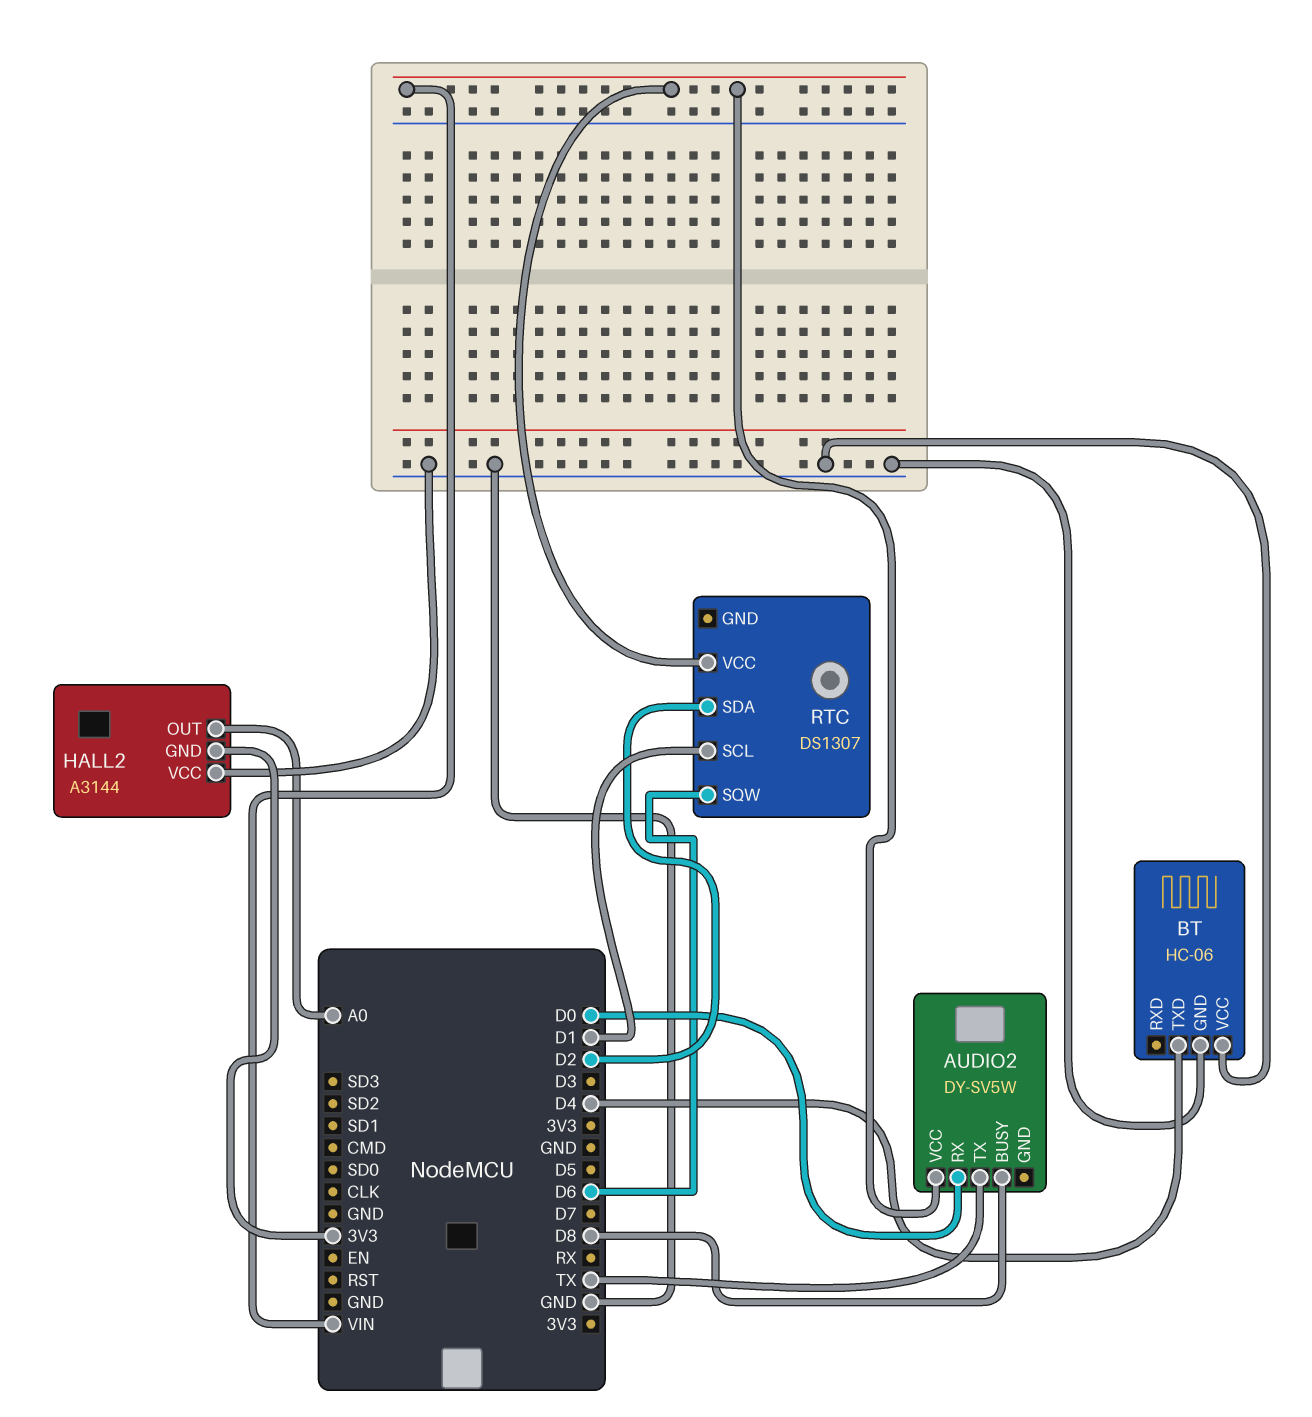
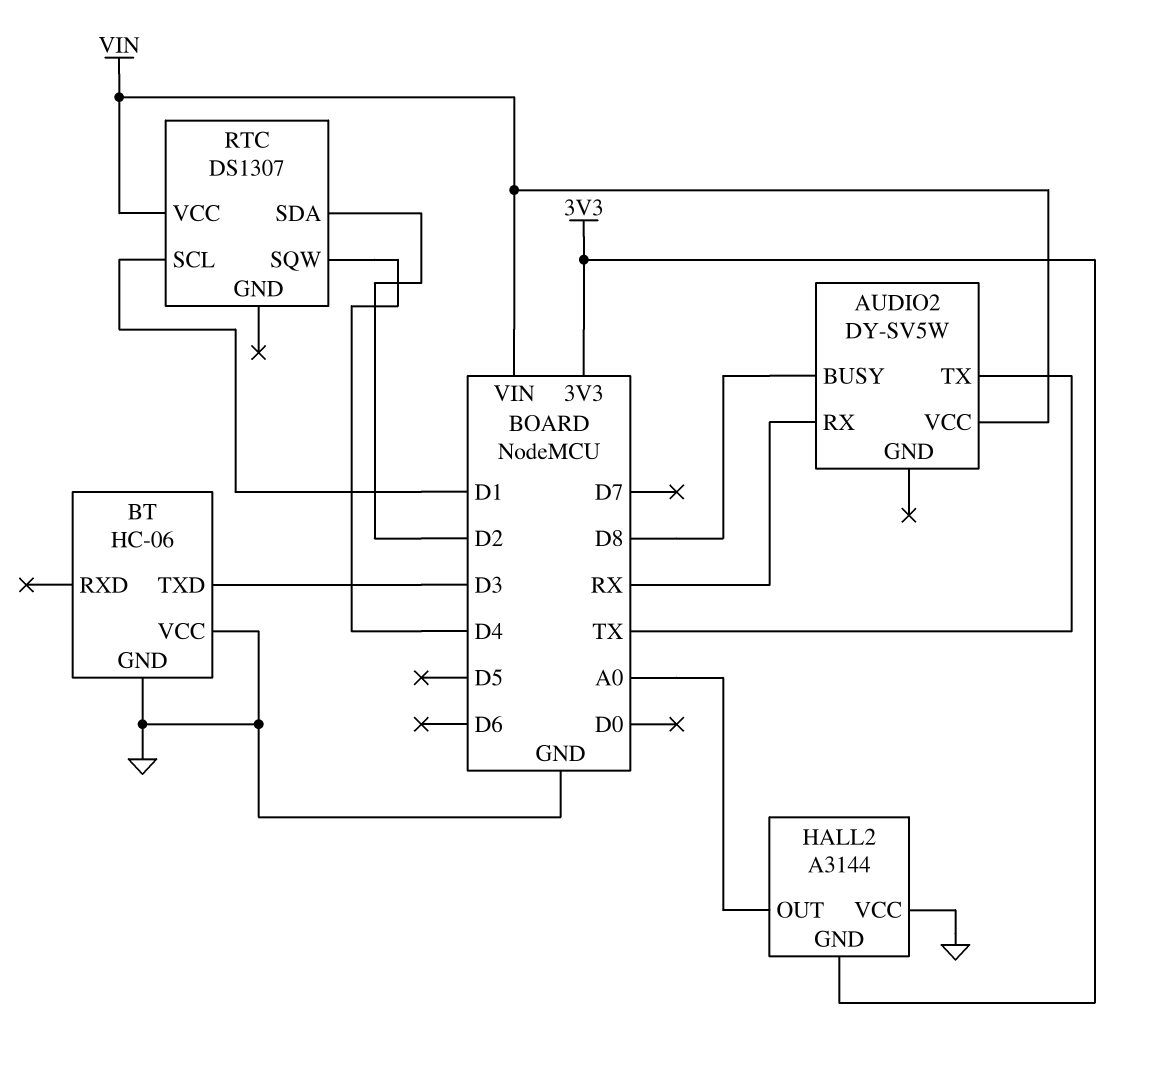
AUDIO2 pin RX: D0 -> RX
BT pin TXD: D4 -> D3
RTC pin SQW: D6 -> D4

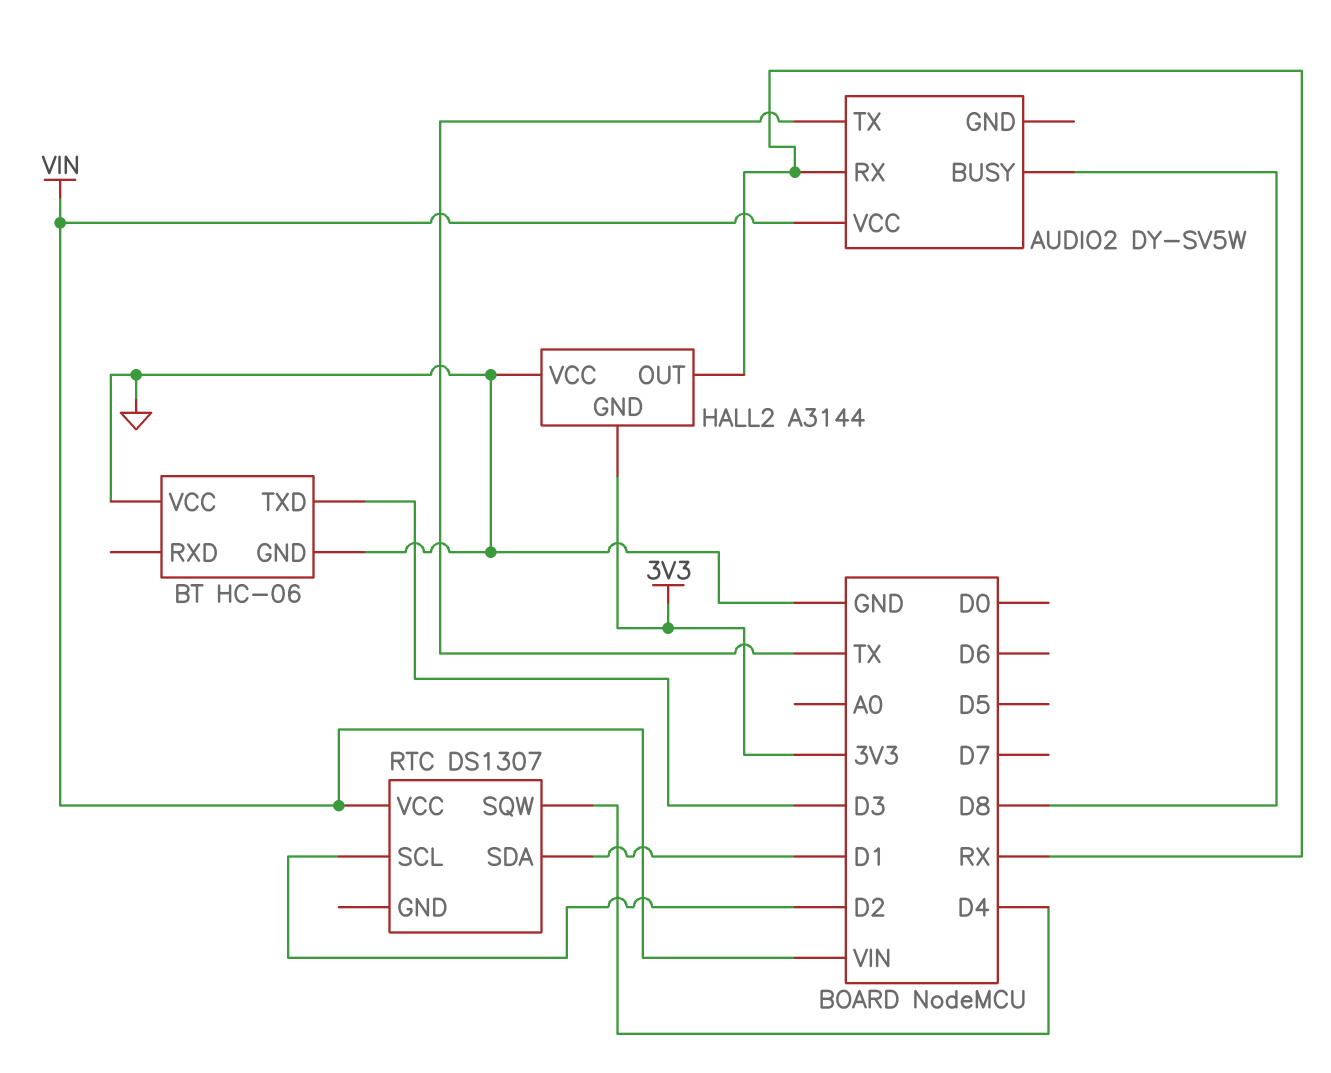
HALL2 pin OUT: A0 -> RX
RTC pin SCL: D1 -> D2
RTC pin SDA: D2 -> D1

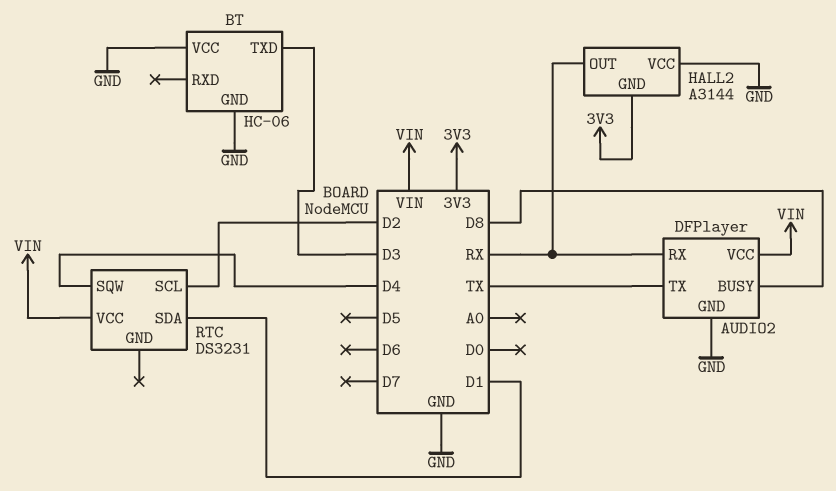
AUDIO2: DY-SV5W -> DFPlayer
AUDIO2 pin GND: none -> GND
RTC: DS1307 -> DS3231

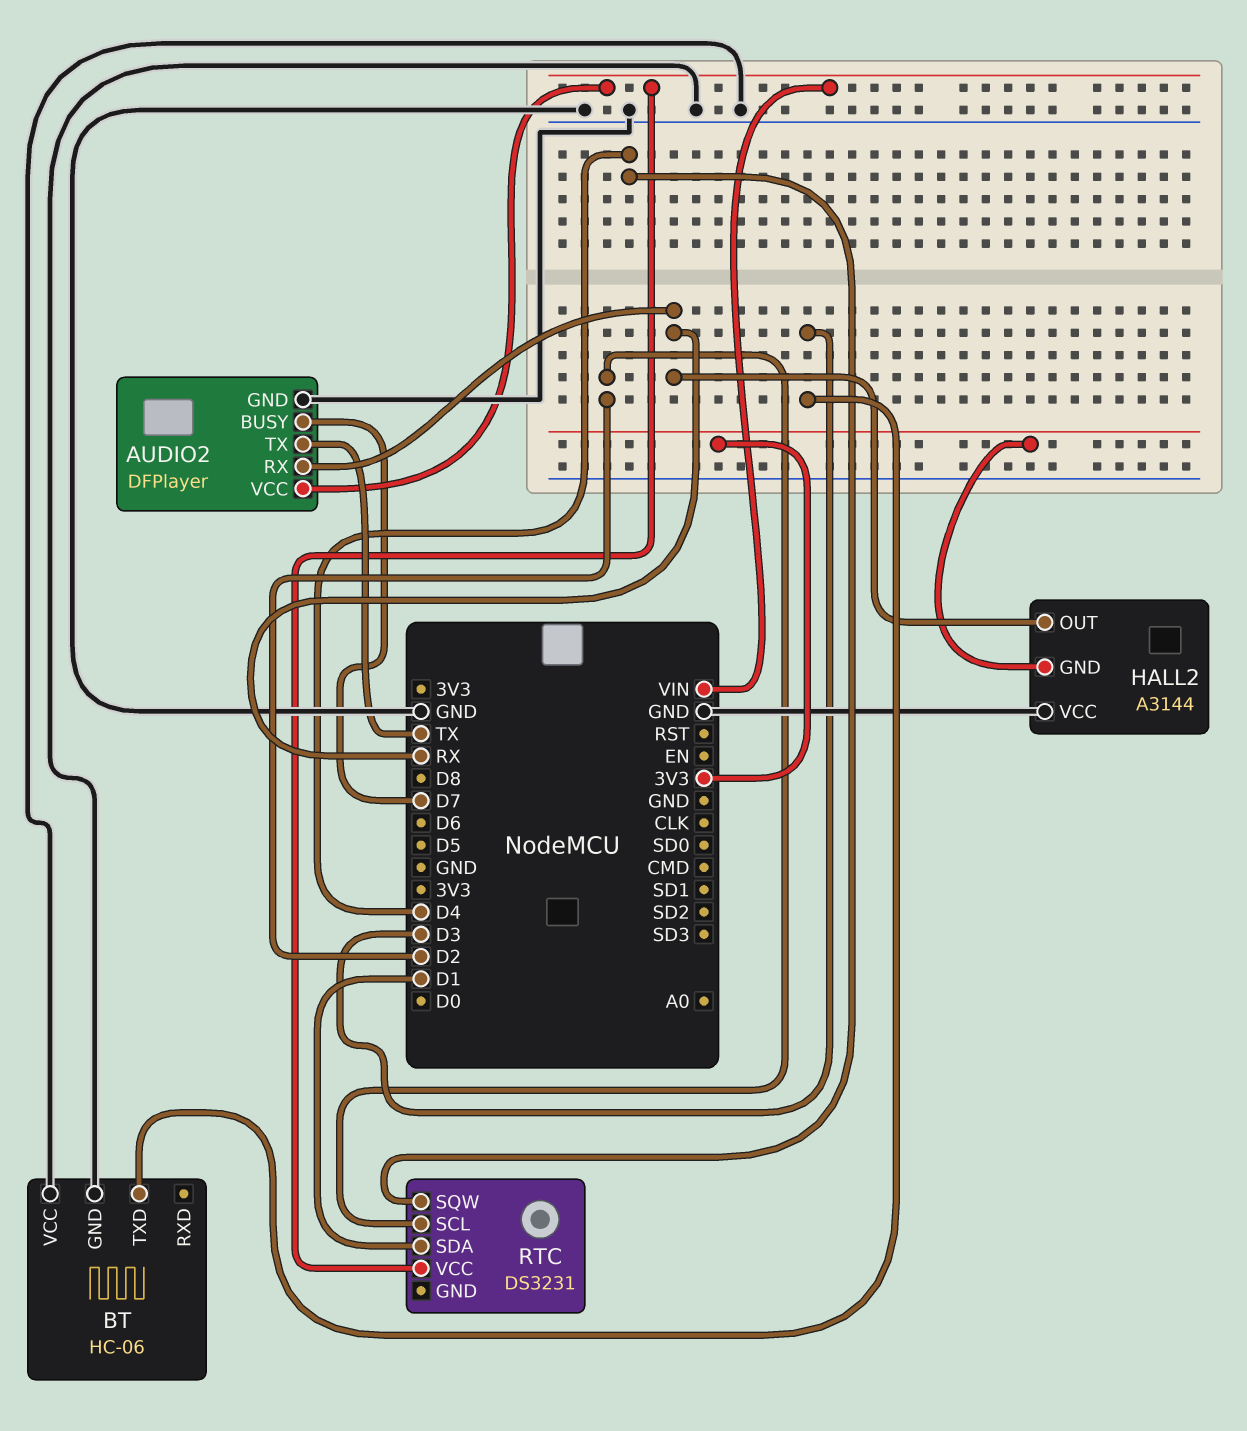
AUDIO2 pin BUSY: D8 -> D7

